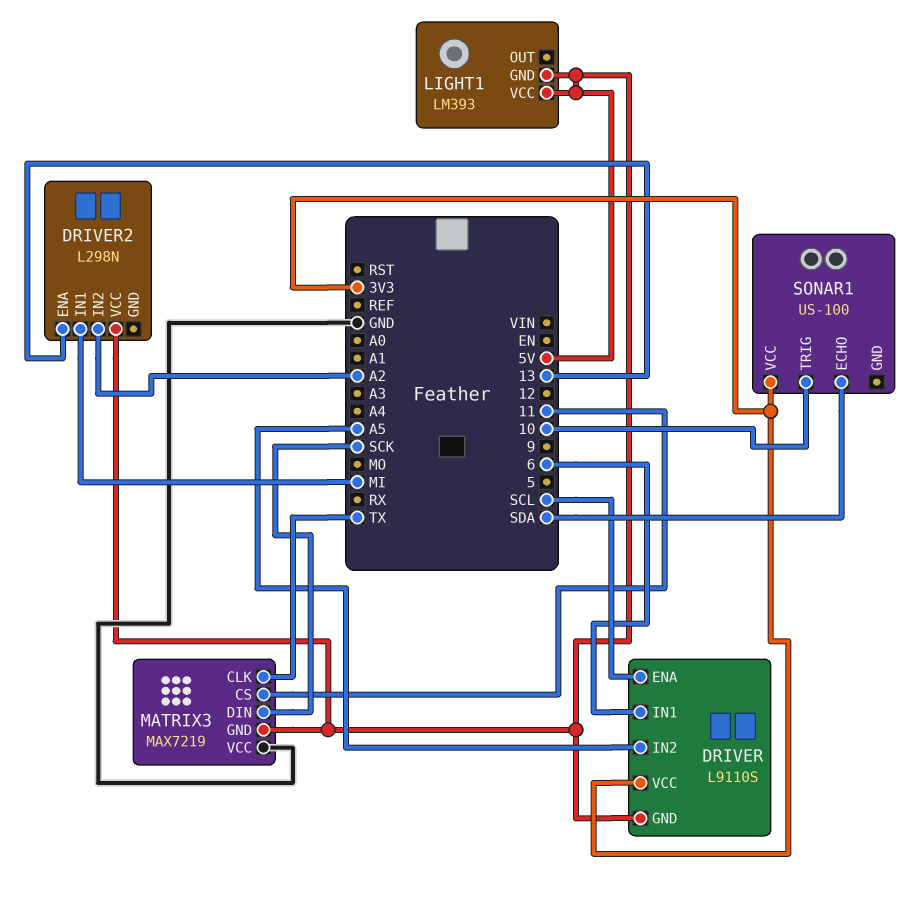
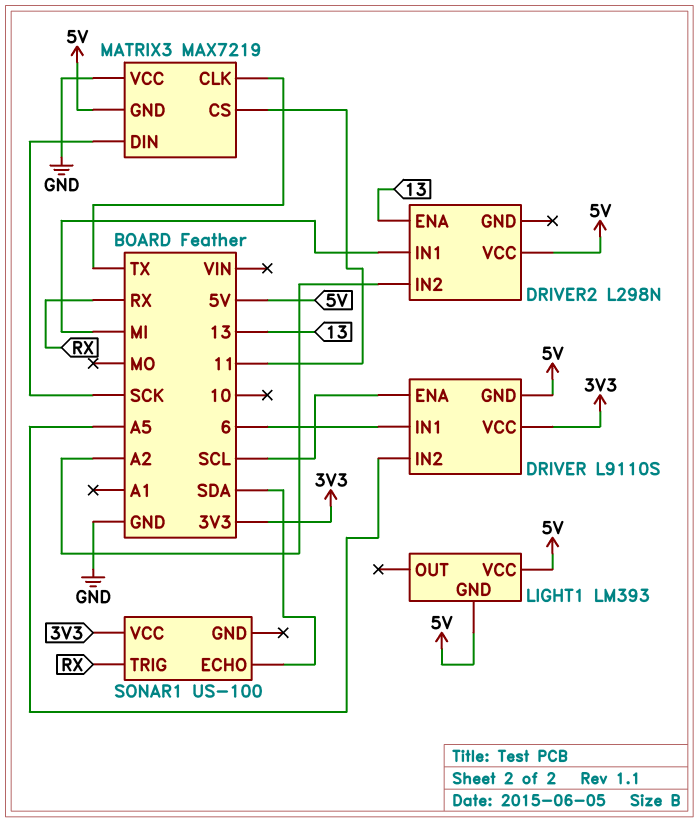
SONAR1 pin TRIG: 10 -> RX

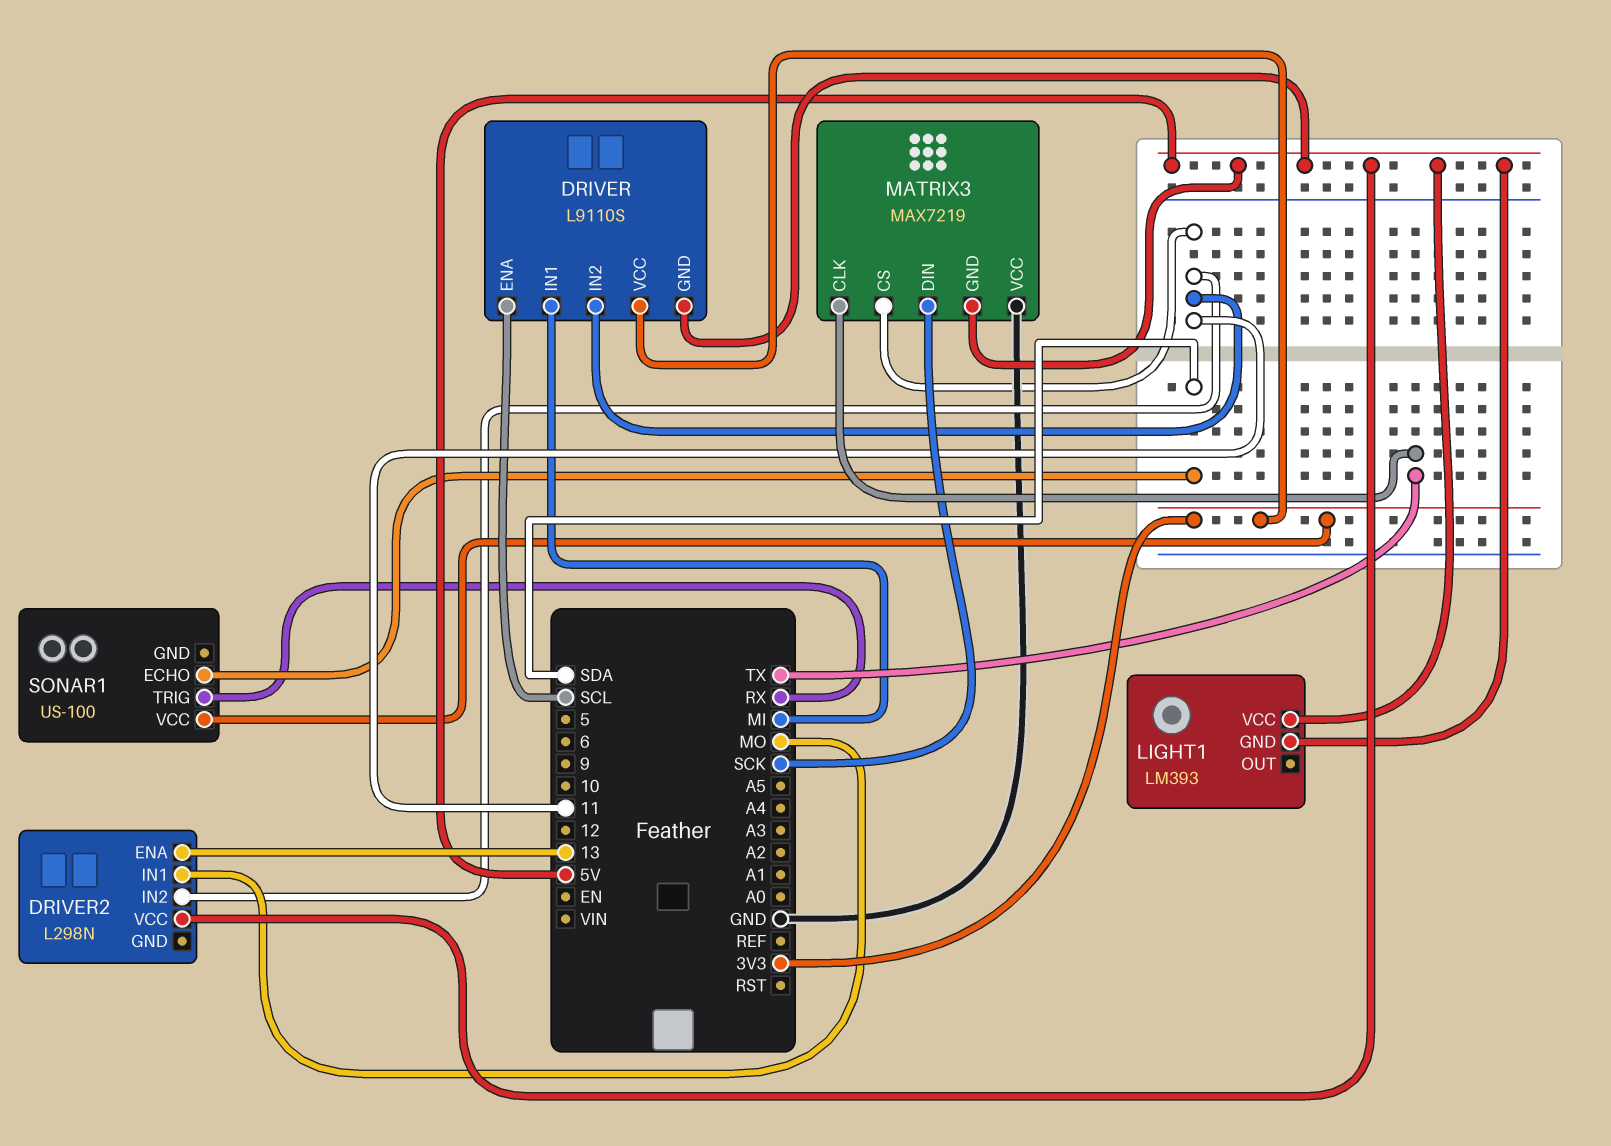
DRIVER pin IN1: 6 -> MI
DRIVER pin IN2: A5 -> 11
DRIVER2 pin IN1: MI -> MO
DRIVER2 pin IN2: A2 -> 11

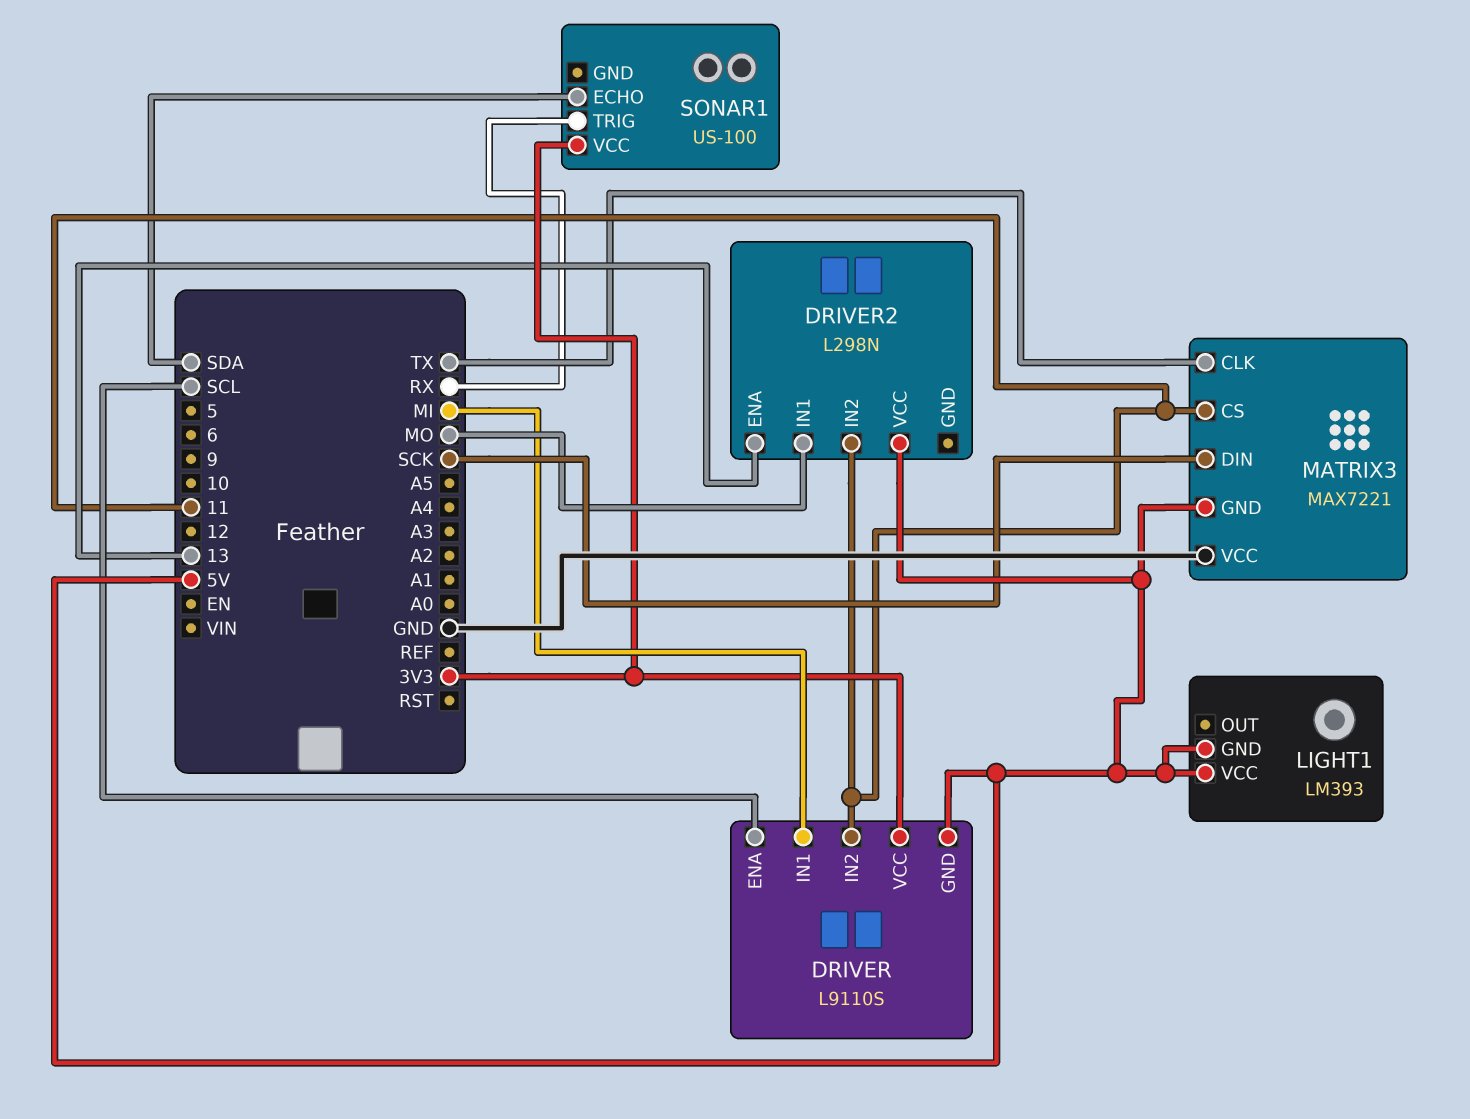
MATRIX3: MAX7219 -> MAX7221

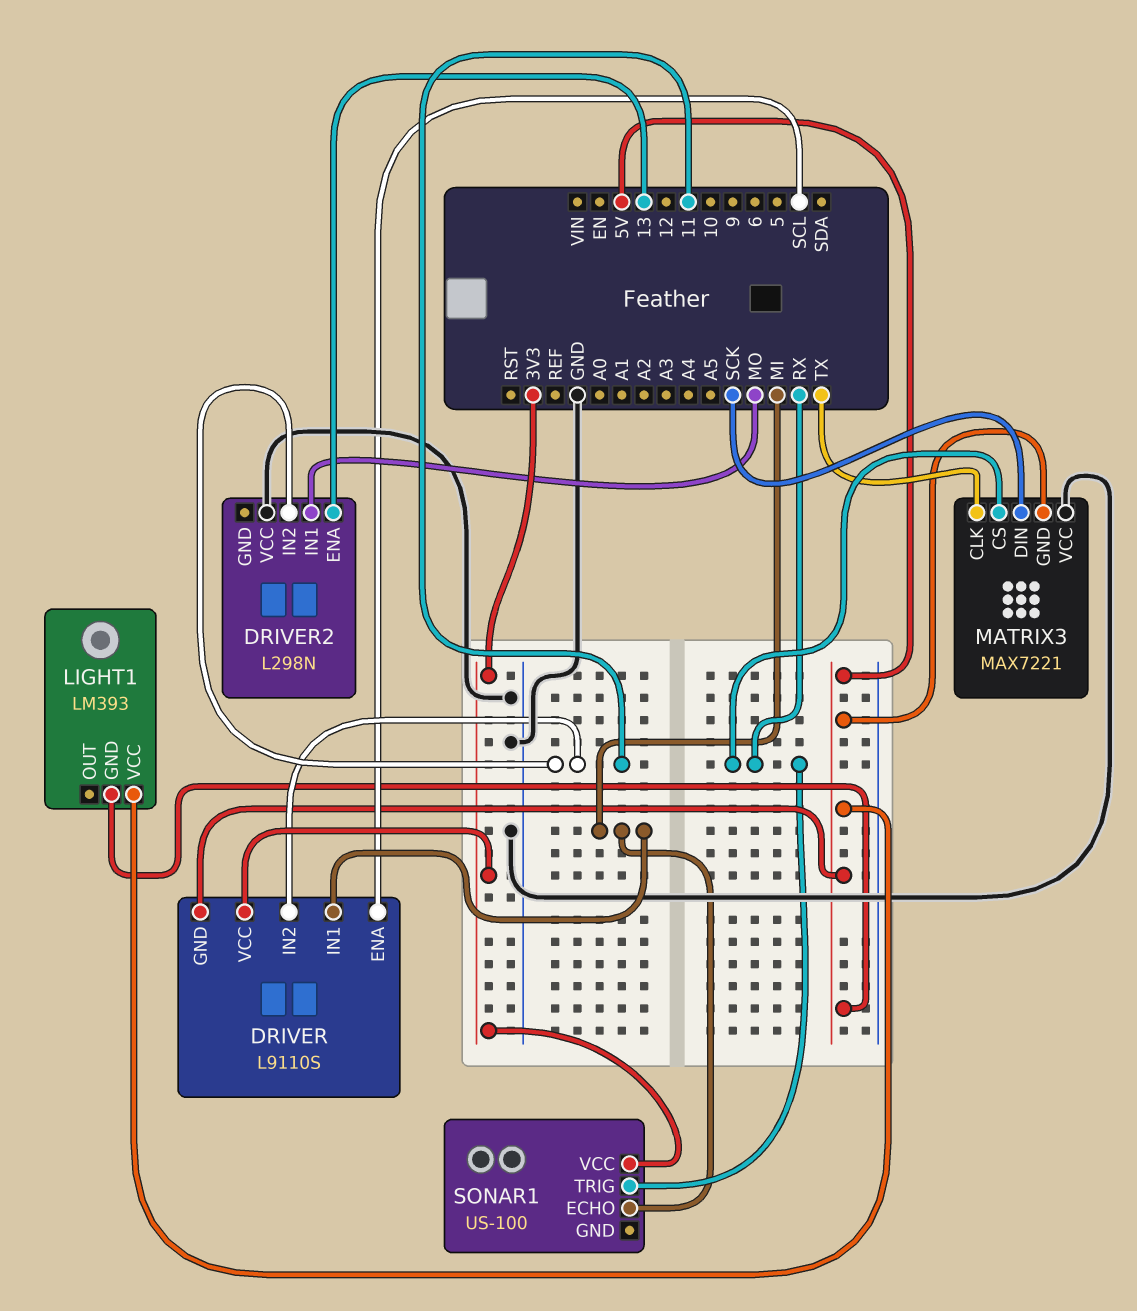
DRIVER2 pin VCC: 5V -> GND
MATRIX3 pin CS: 11 -> RX
SONAR1 pin ECHO: SDA -> MI

